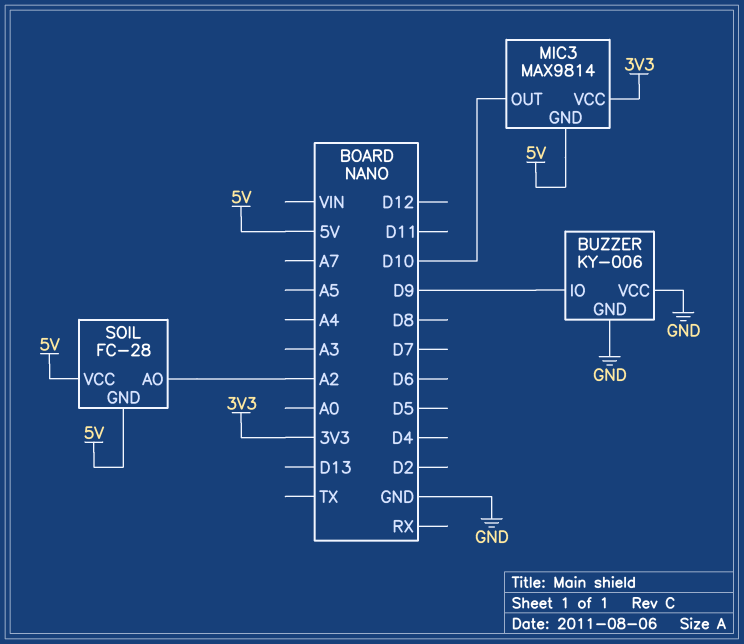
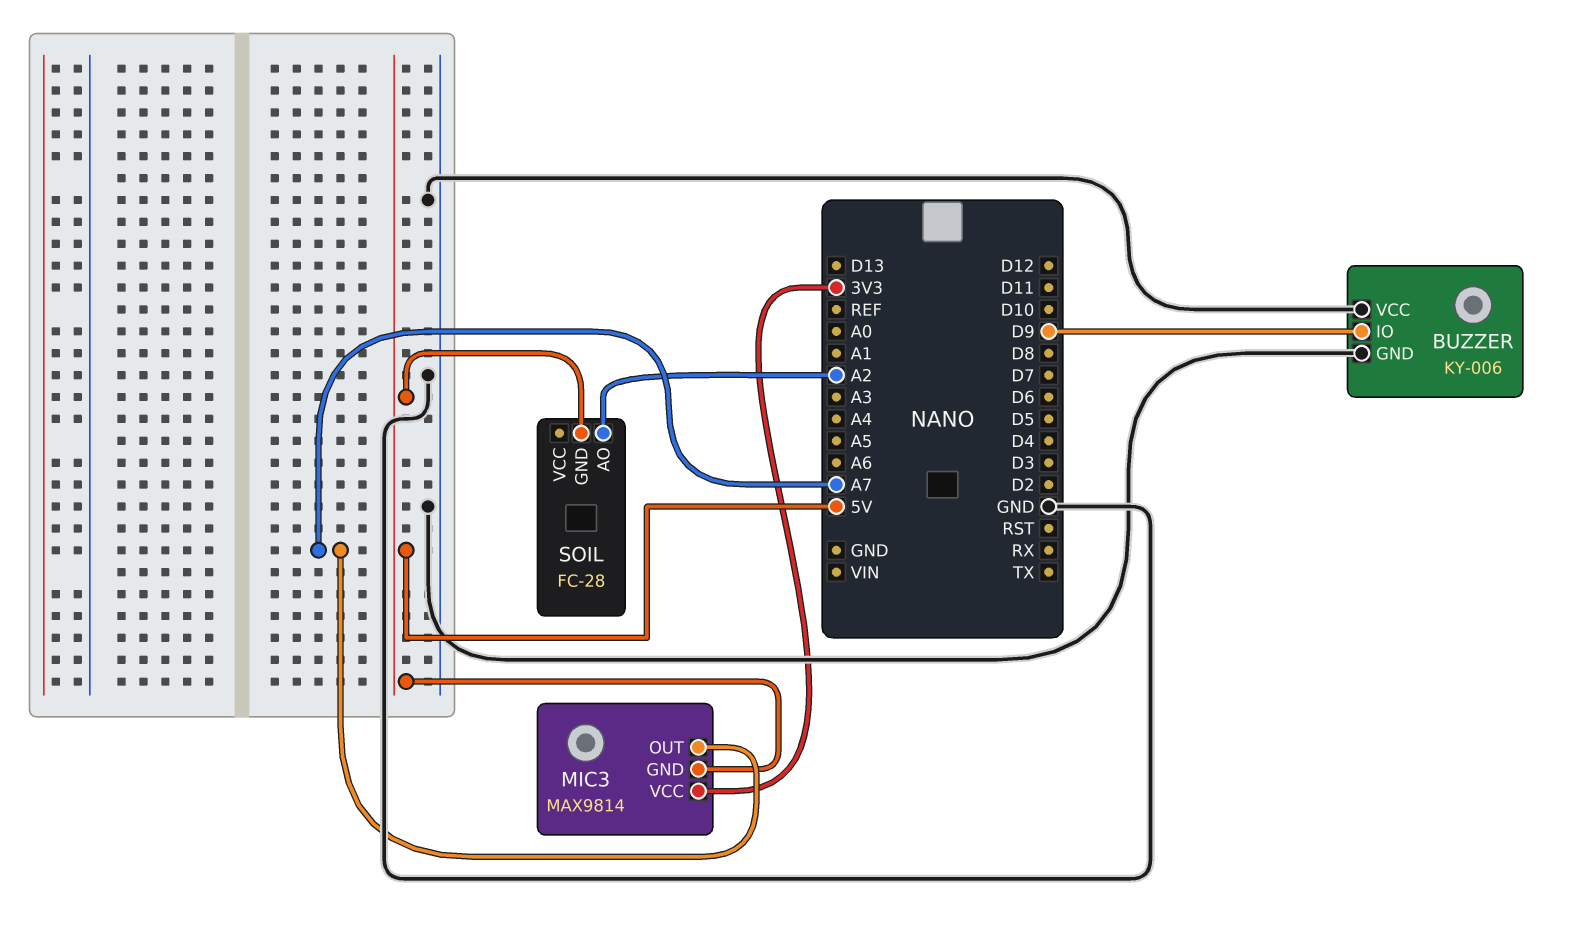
MIC3 pin OUT: D10 -> A7
SOIL pin VCC: 5V -> none

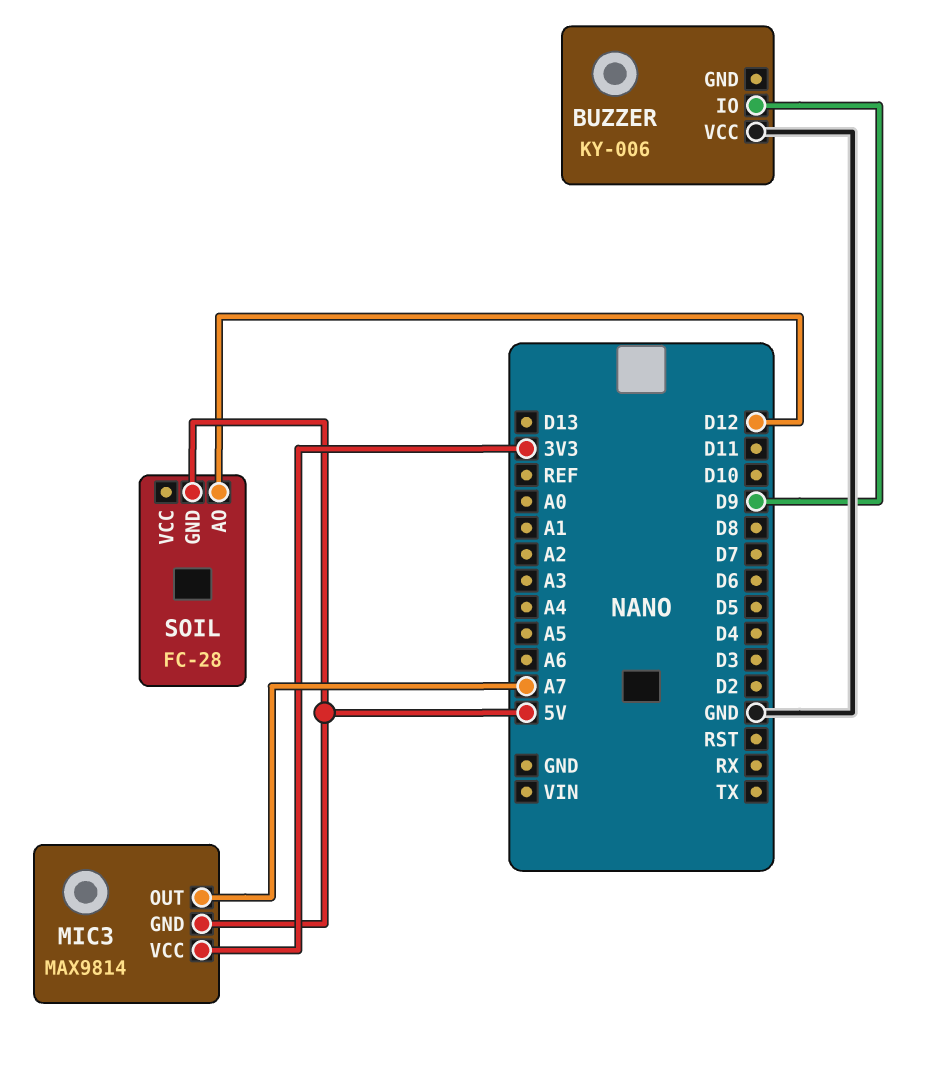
BUZZER pin GND: GND -> none
SOIL pin AO: A2 -> D12

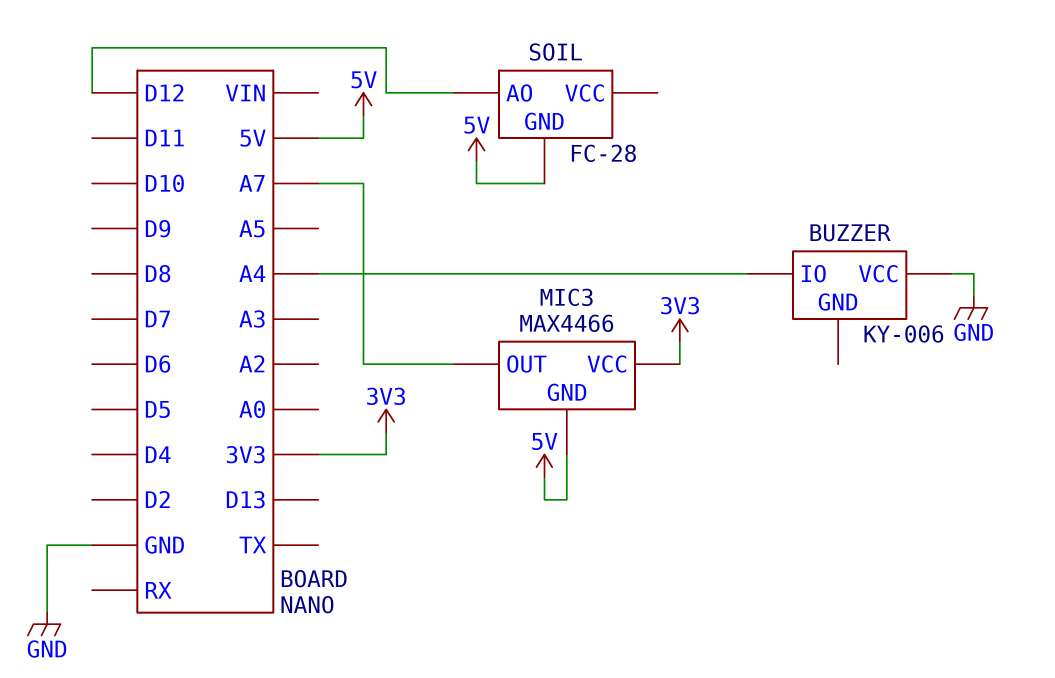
BUZZER pin IO: D9 -> A4
MIC3: MAX9814 -> MAX4466

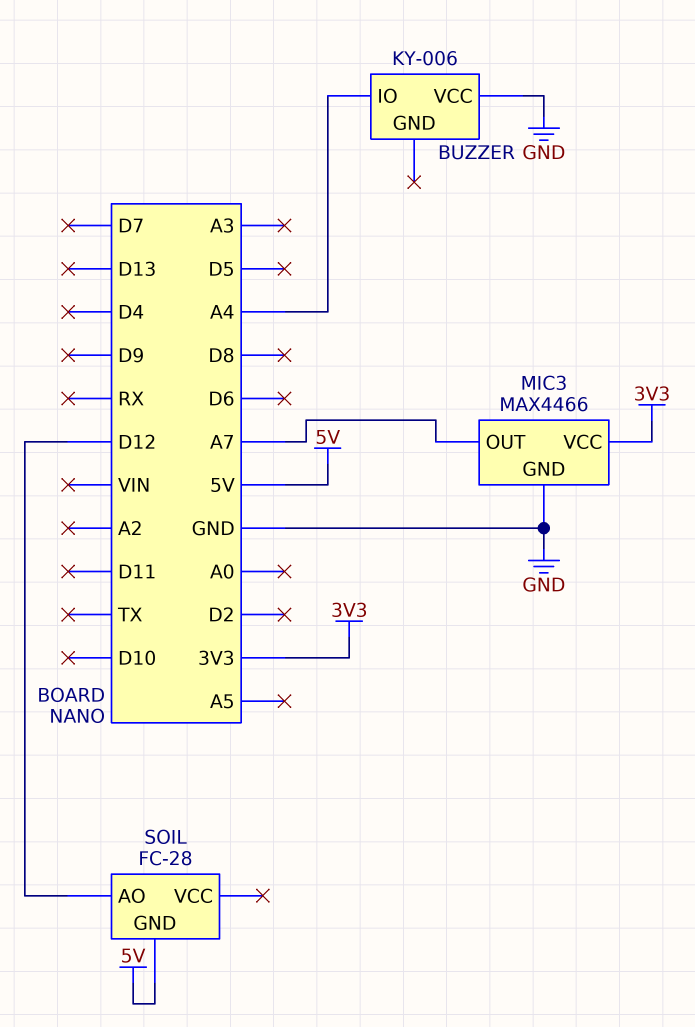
MIC3 pin GND: 5V -> GND

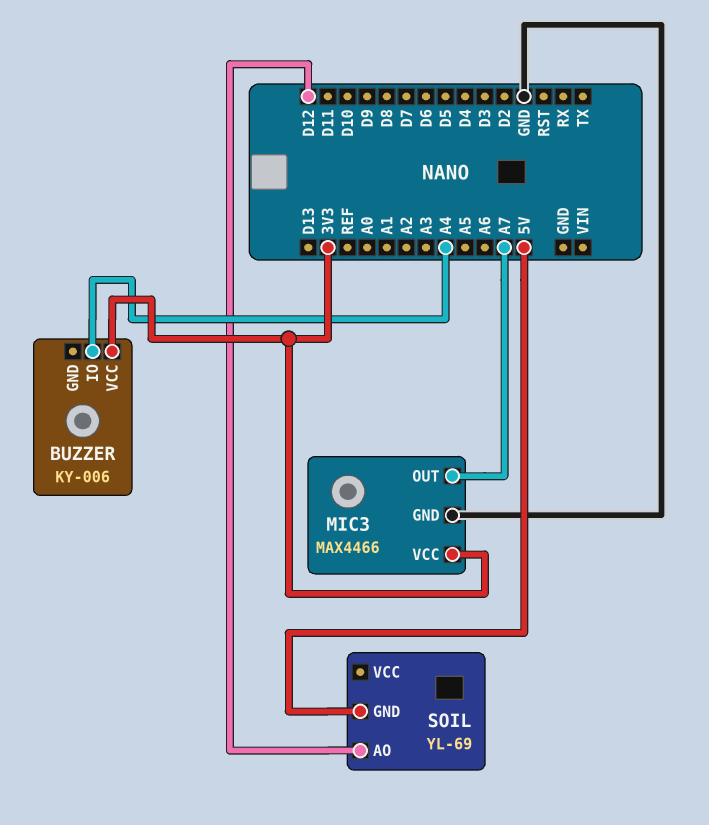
BUZZER pin VCC: GND -> 3V3
SOIL: FC-28 -> YL-69

